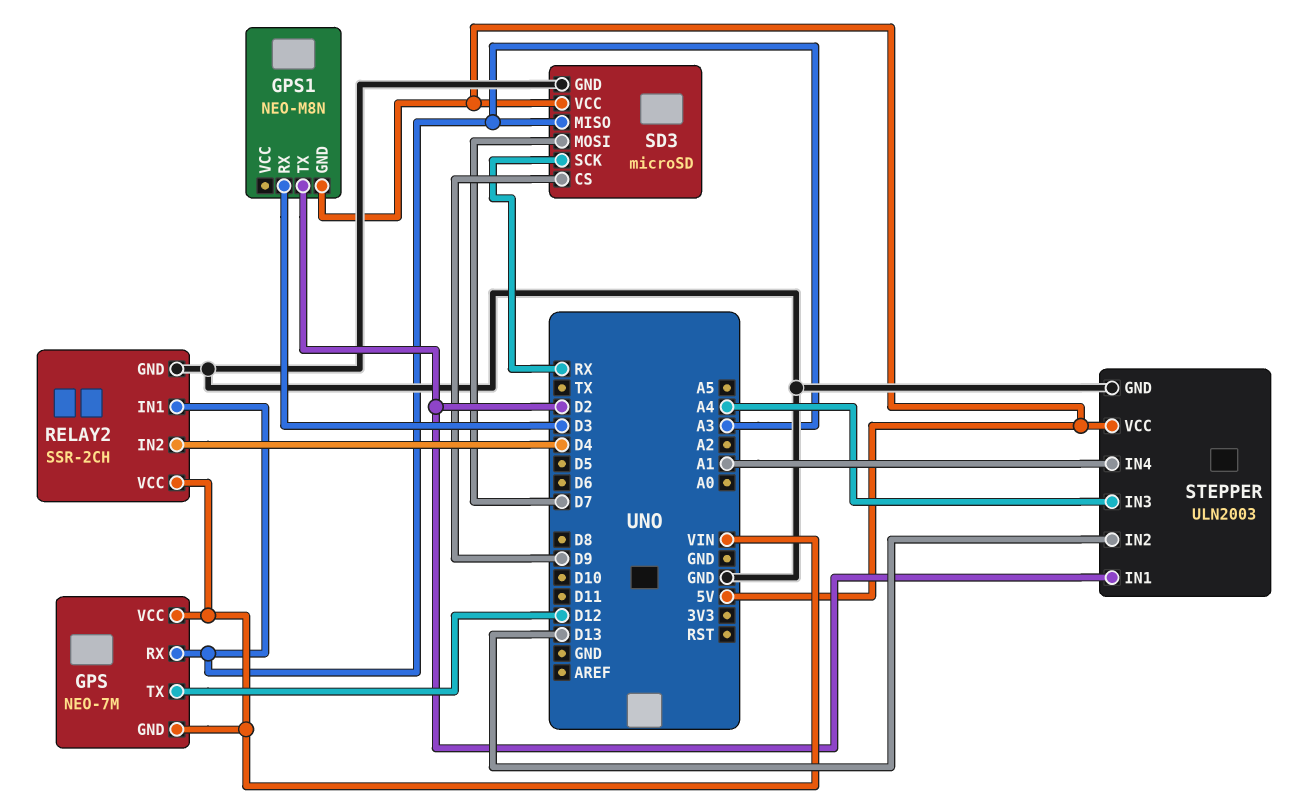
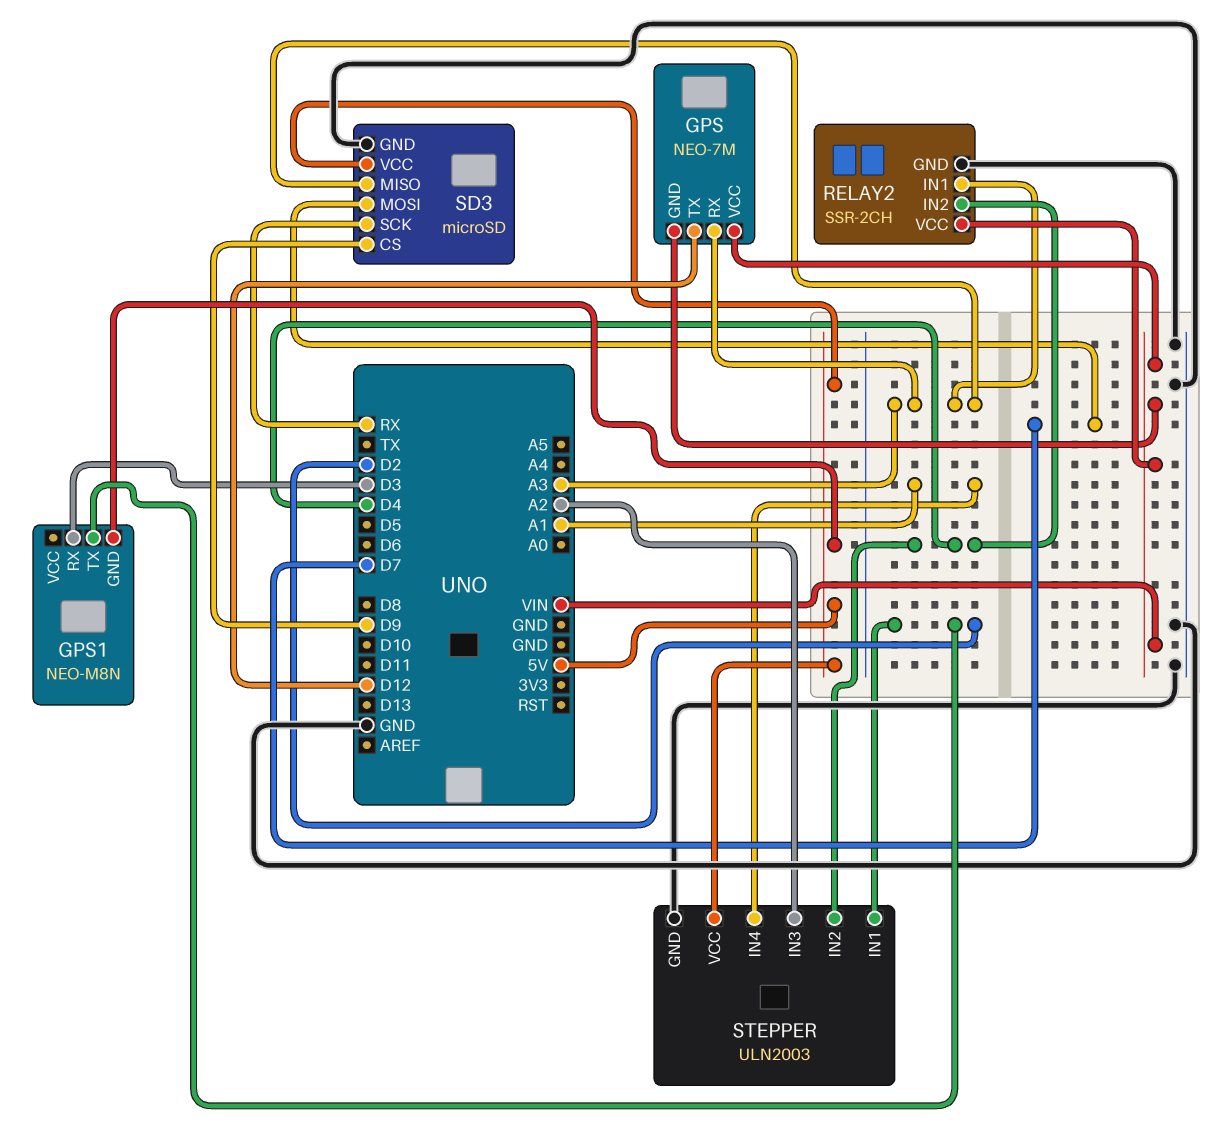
STEPPER pin IN2: D13 -> D4
STEPPER pin IN3: A4 -> A2

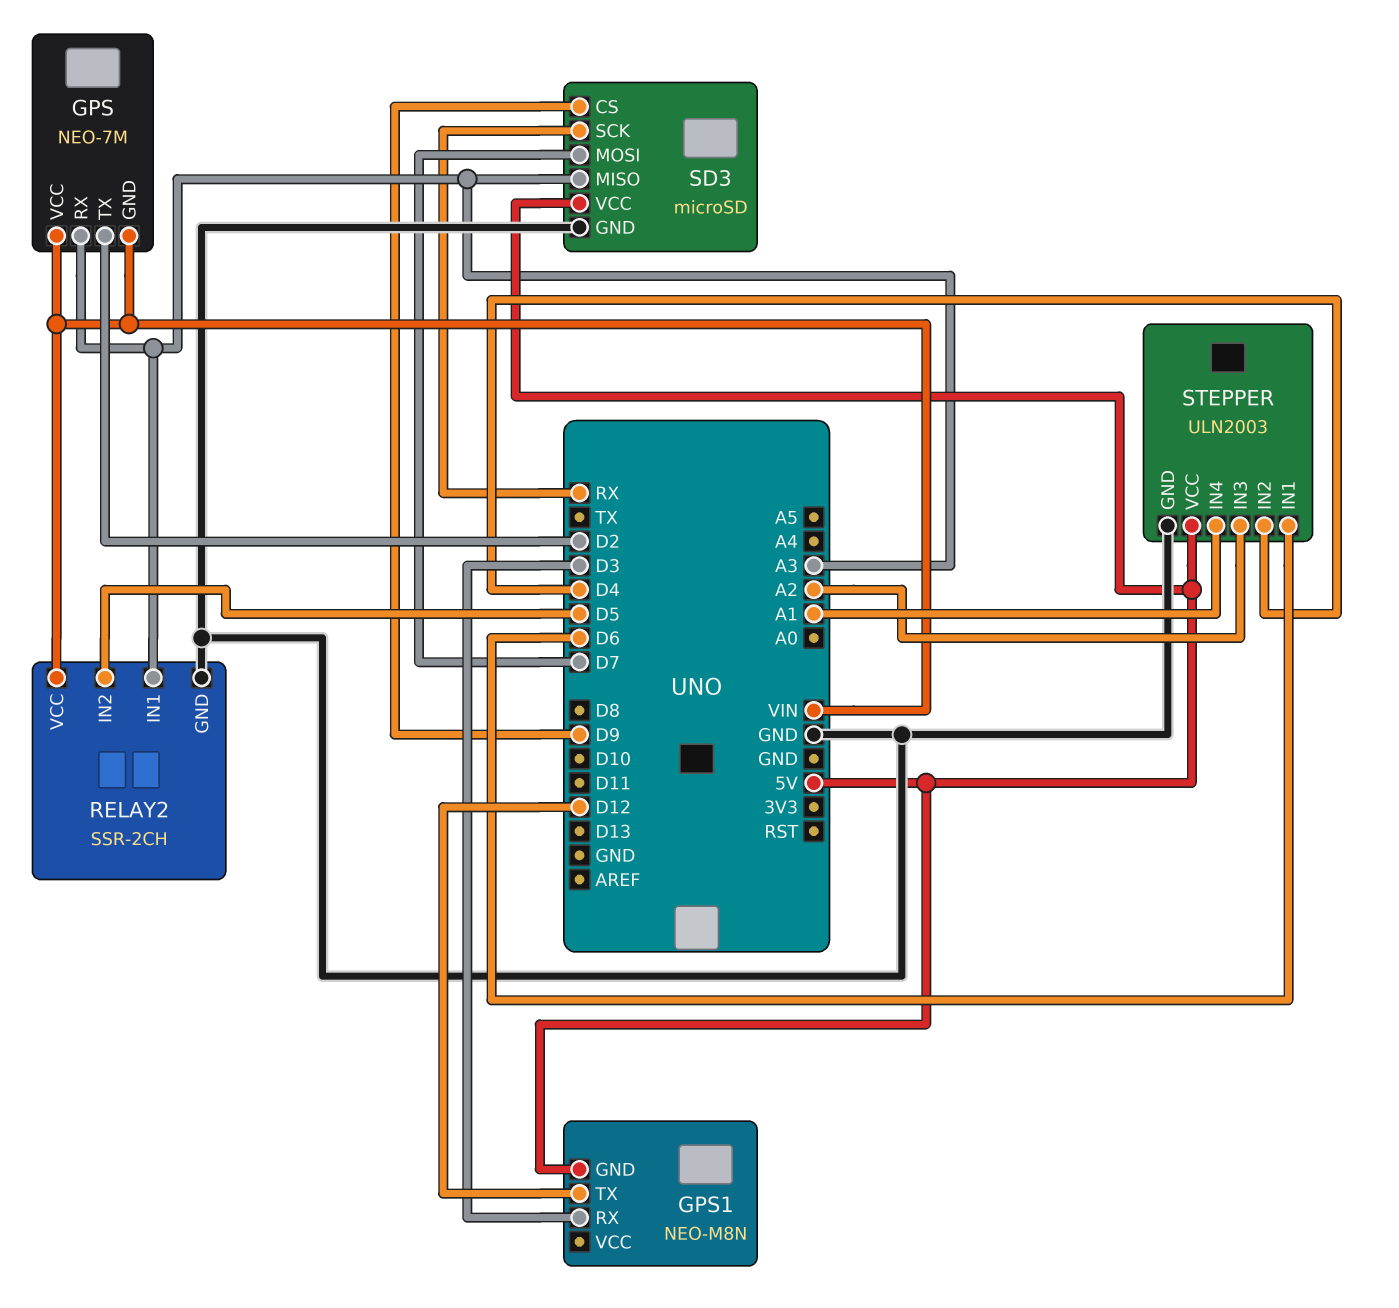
GPS pin TX: D12 -> D2
GPS1 pin TX: D2 -> D12
RELAY2 pin IN2: D4 -> D5
STEPPER pin IN1: D2 -> D6

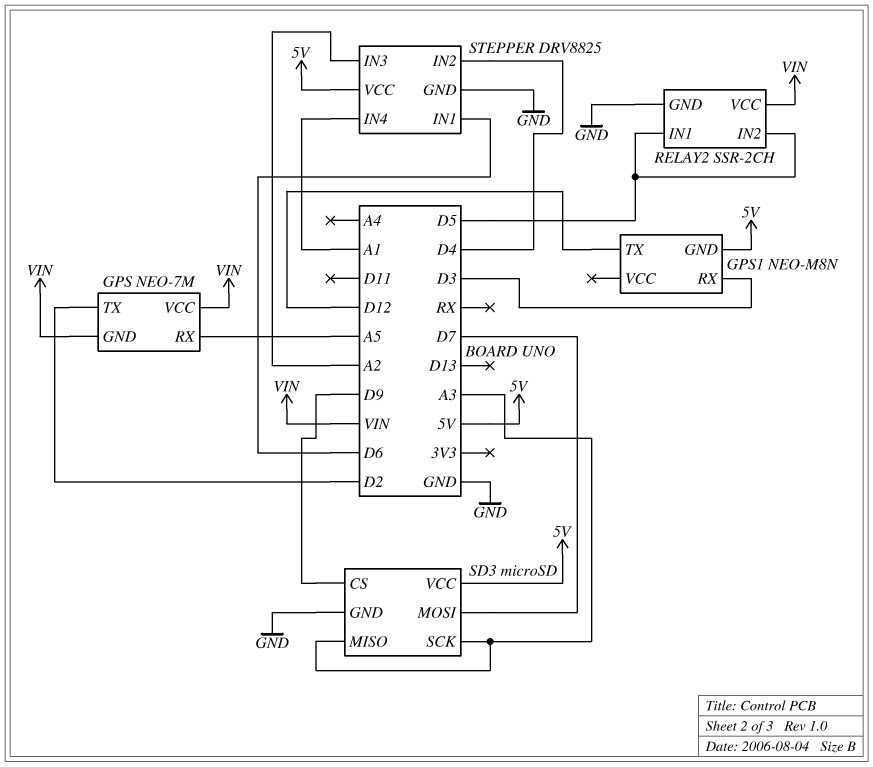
GPS pin RX: A3 -> A5
RELAY2 pin IN1: A3 -> D5
SD3 pin SCK: RX -> A3
STEPPER: ULN2003 -> DRV8825

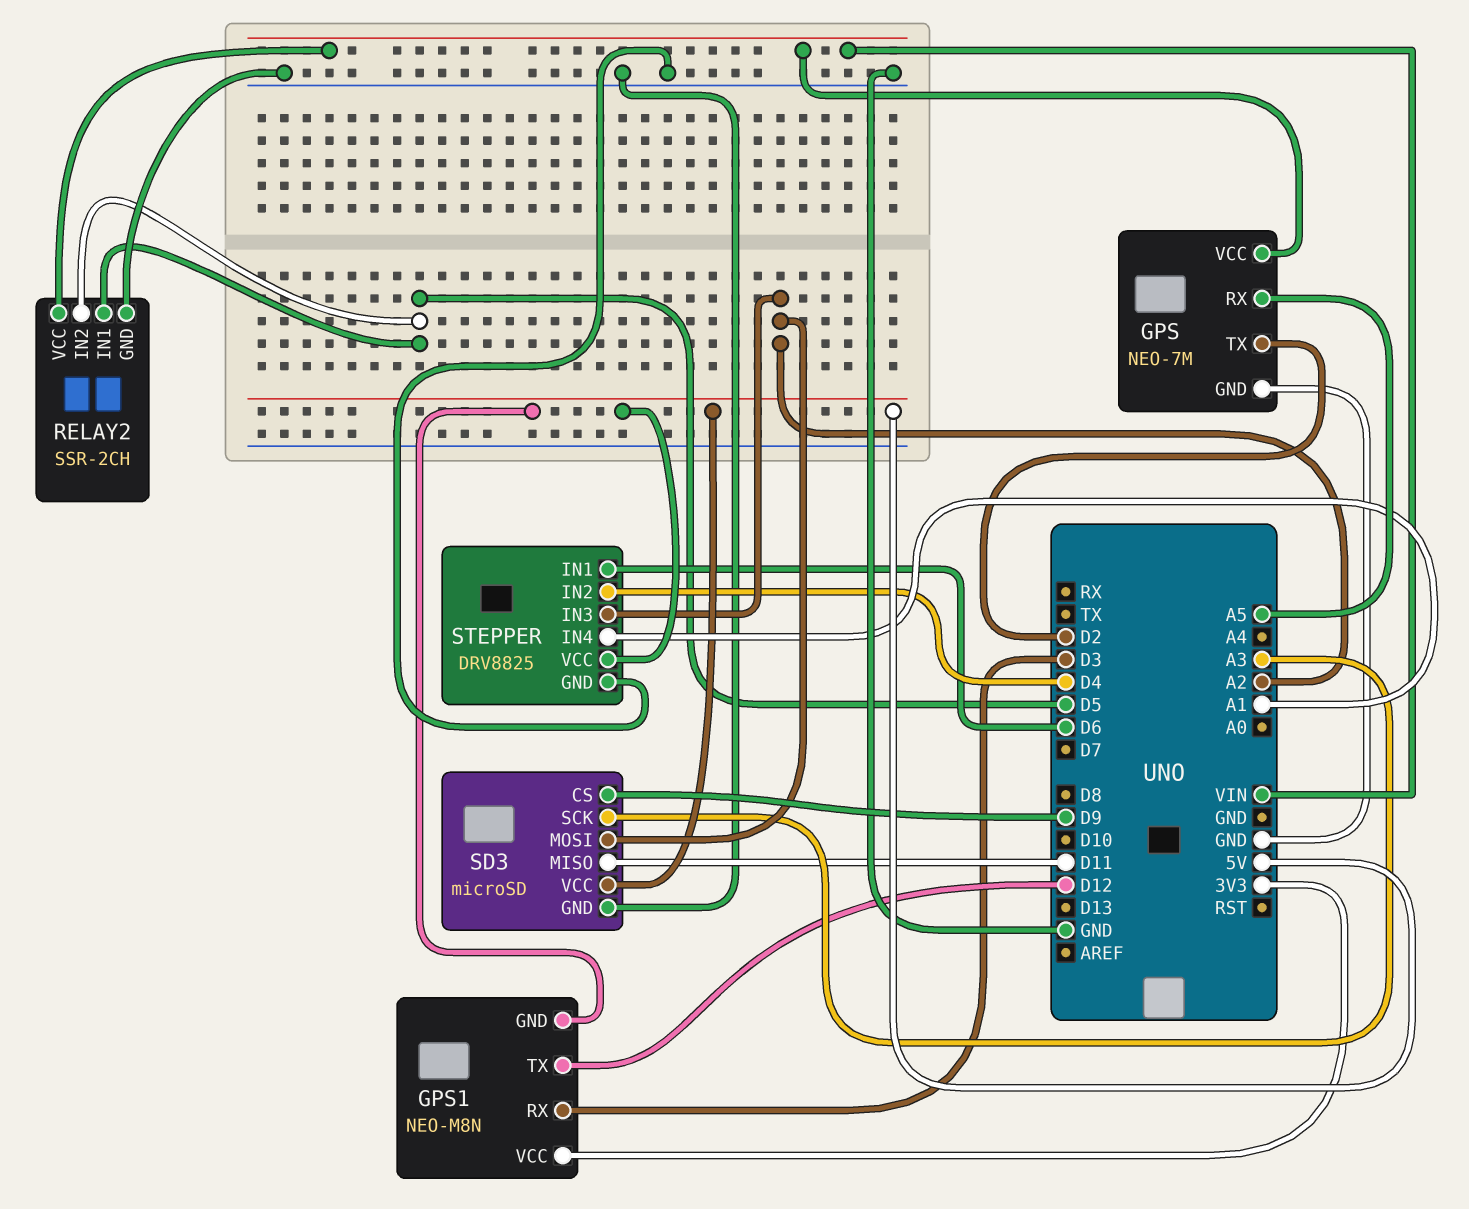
GPS pin GND: VIN -> GND
GPS1 pin VCC: none -> 3V3
SD3 pin MISO: A3 -> D11
SD3 pin MOSI: D7 -> A2

